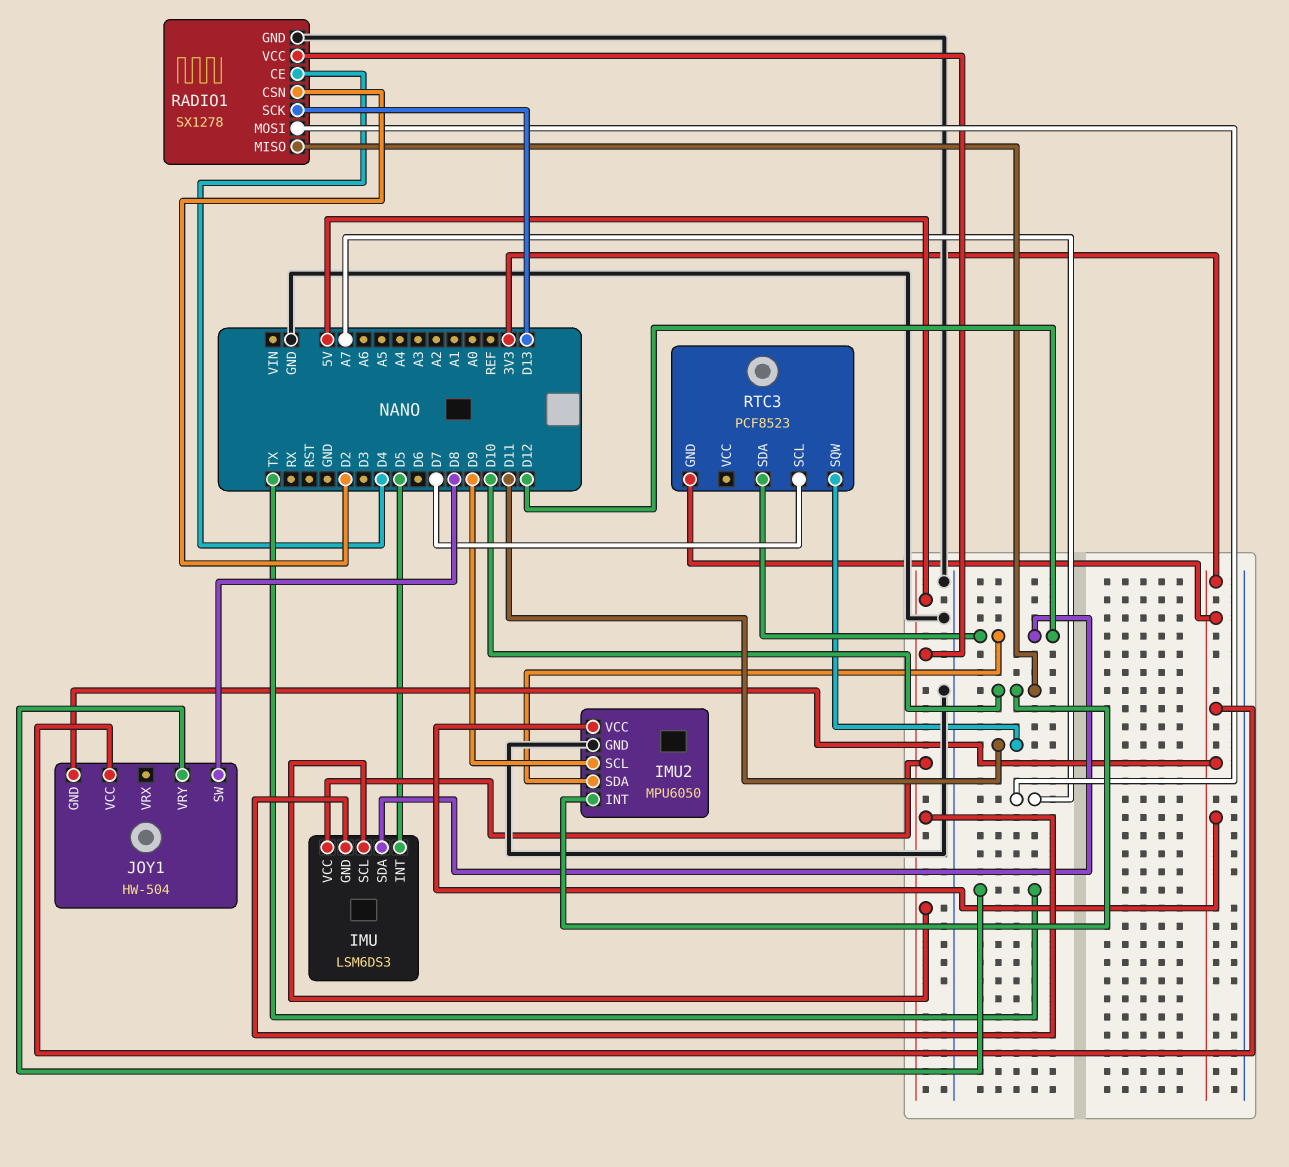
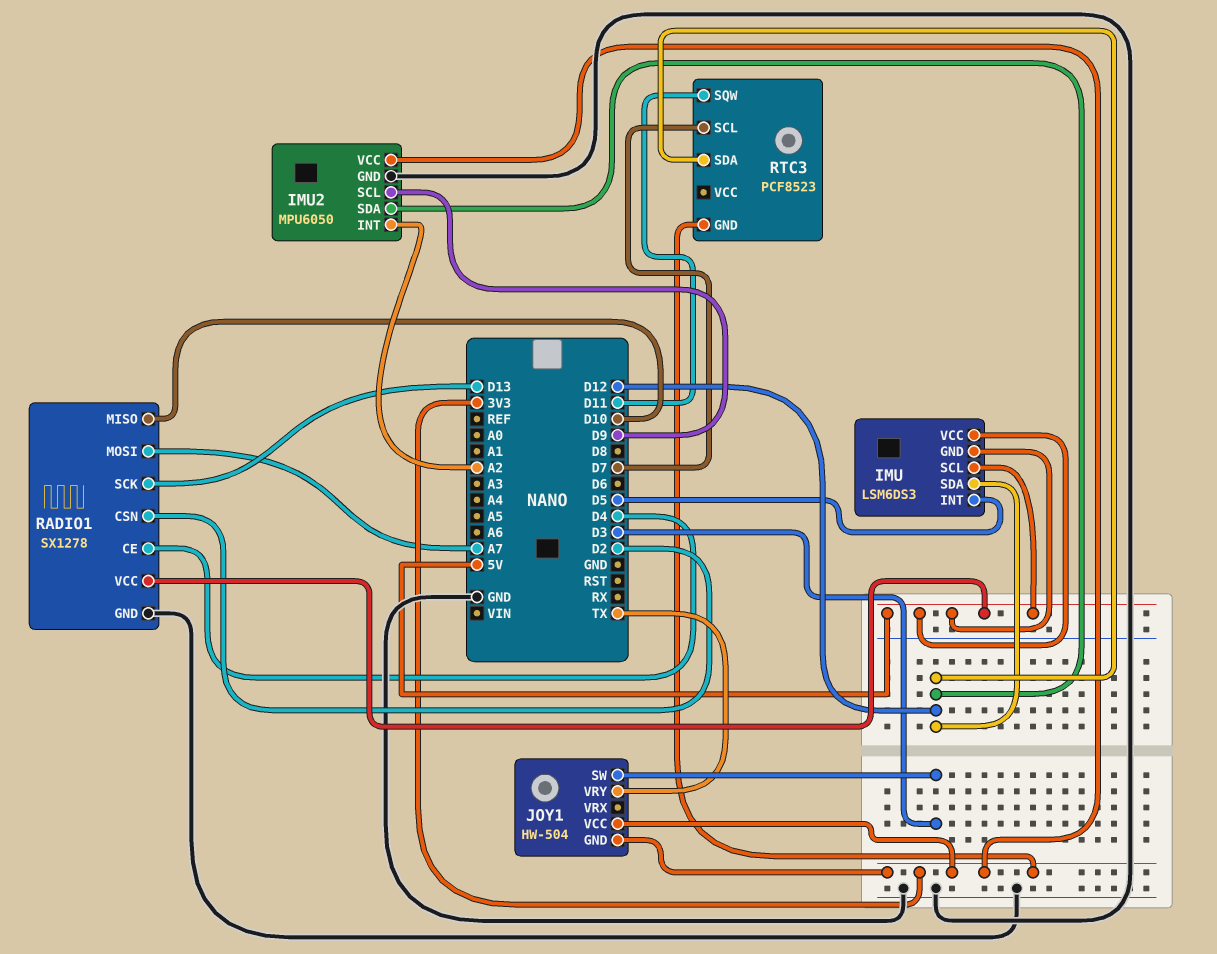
IMU2 pin INT: D10 -> A2
JOY1 pin SW: D8 -> D3

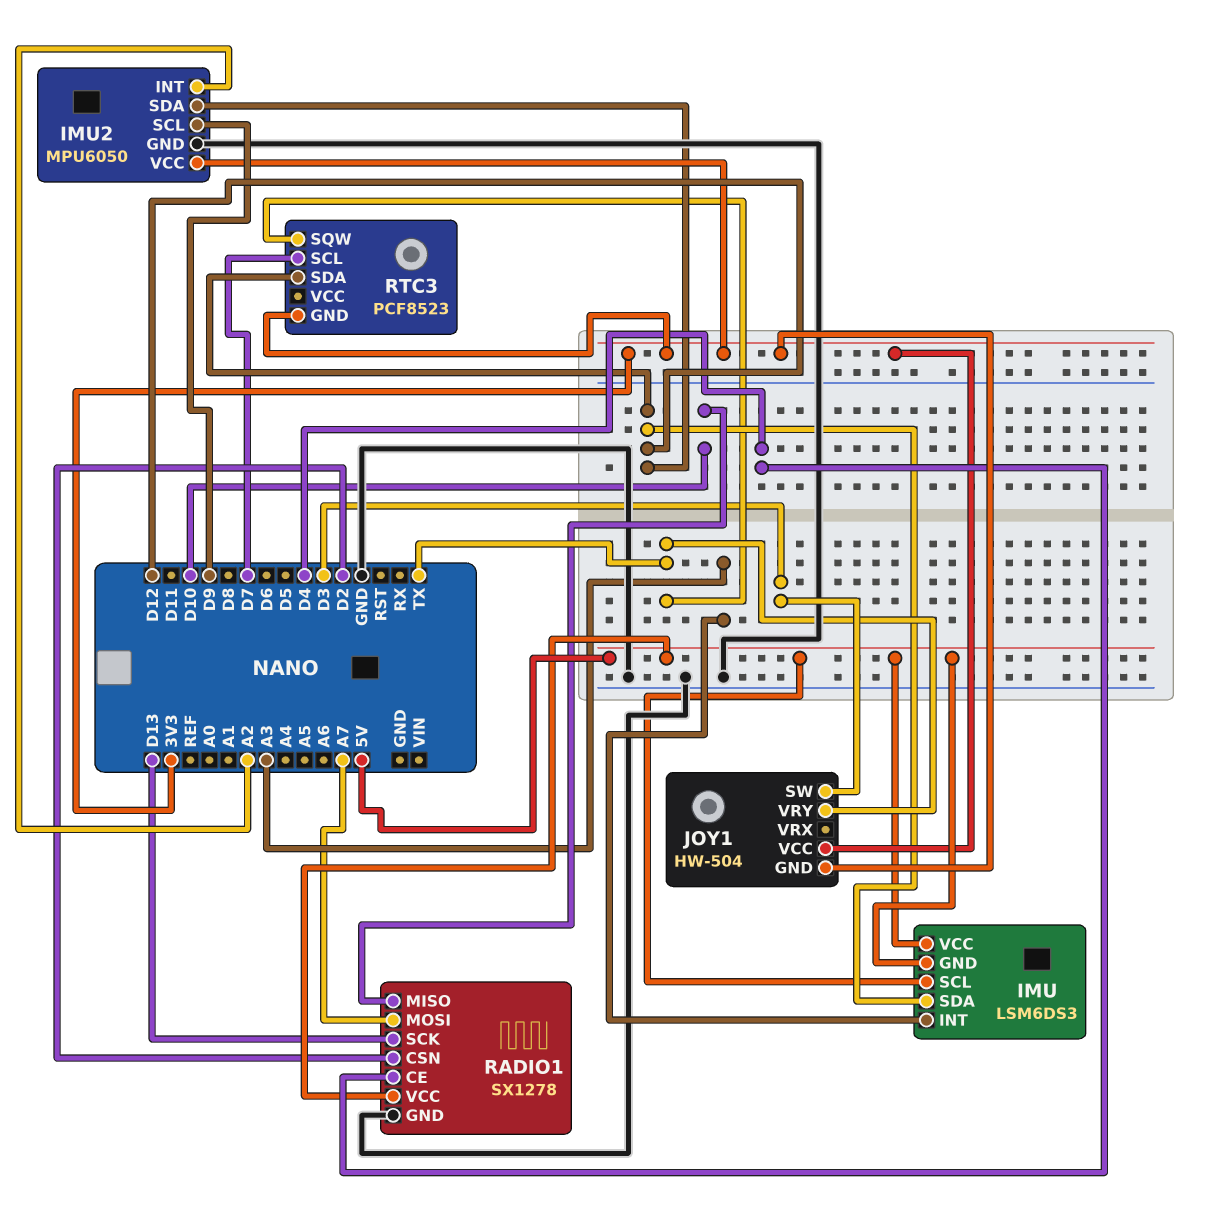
IMU pin INT: D5 -> A3
RTC3 pin SQW: D11 -> TX

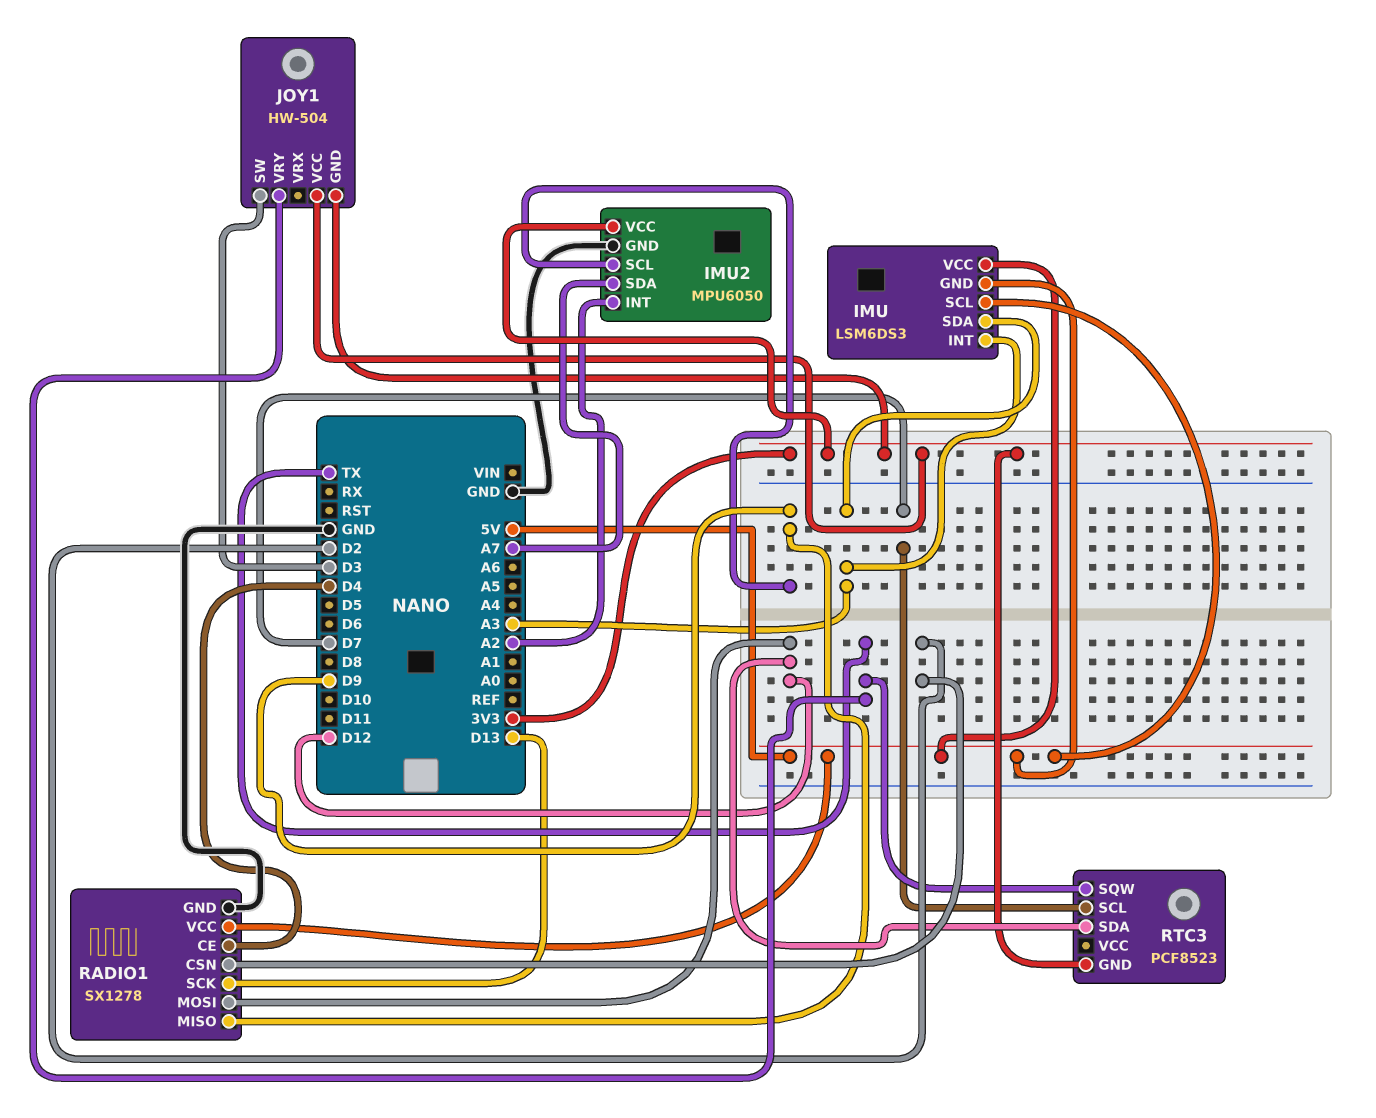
IMU pin SDA: D12 -> A3
IMU2 pin SDA: D12 -> A7
RADIO1 pin MISO: D10 -> D9
RADIO1 pin MOSI: A7 -> D12

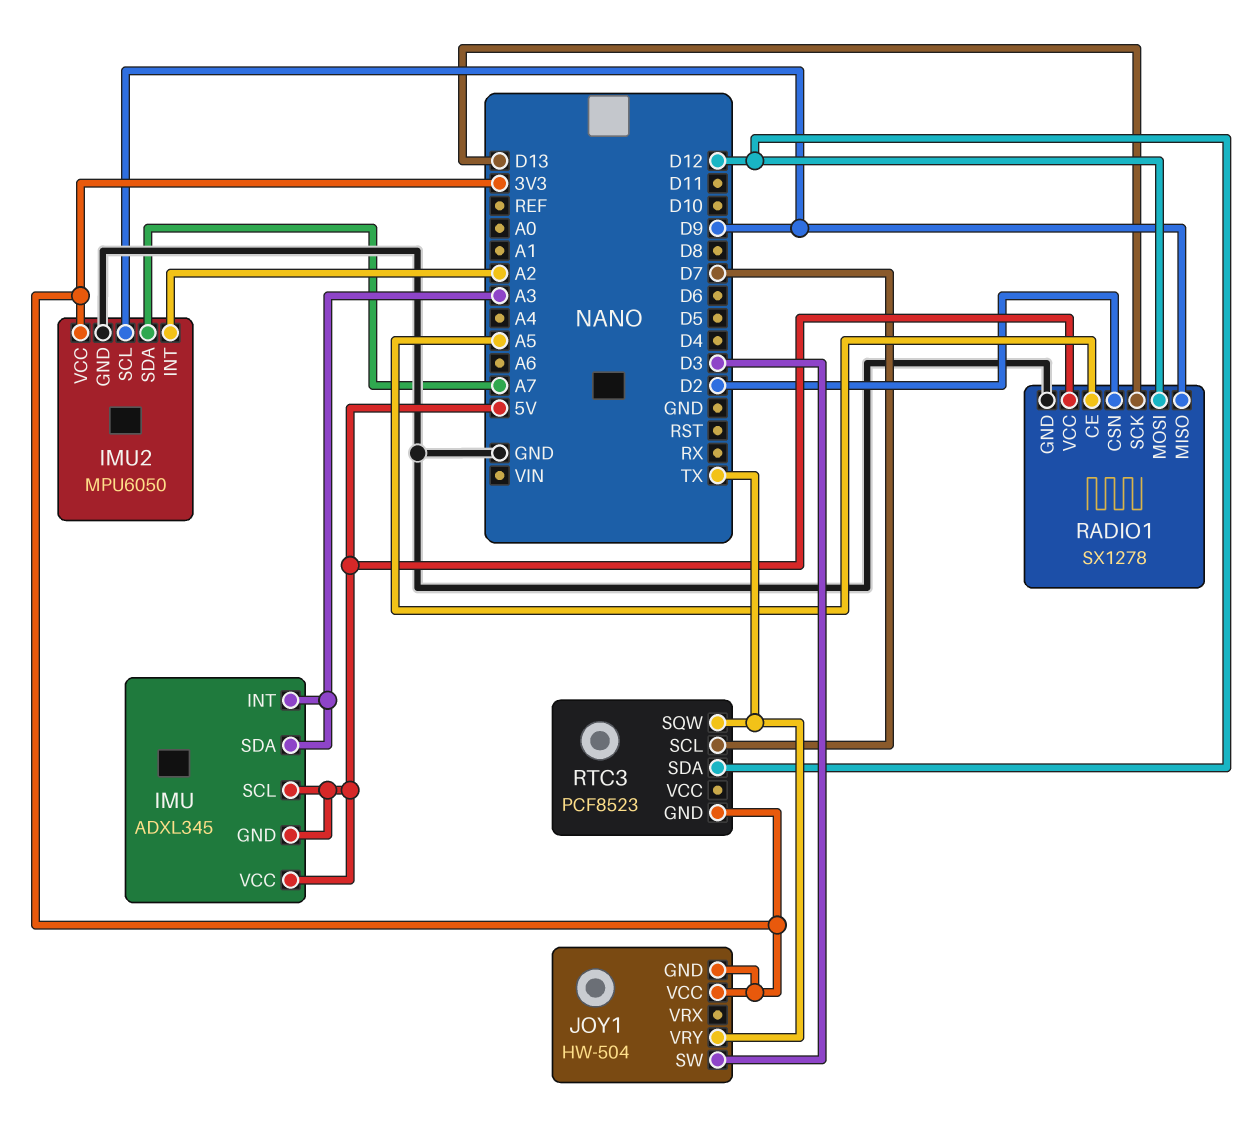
IMU: LSM6DS3 -> ADXL345
RADIO1 pin CE: D4 -> A5

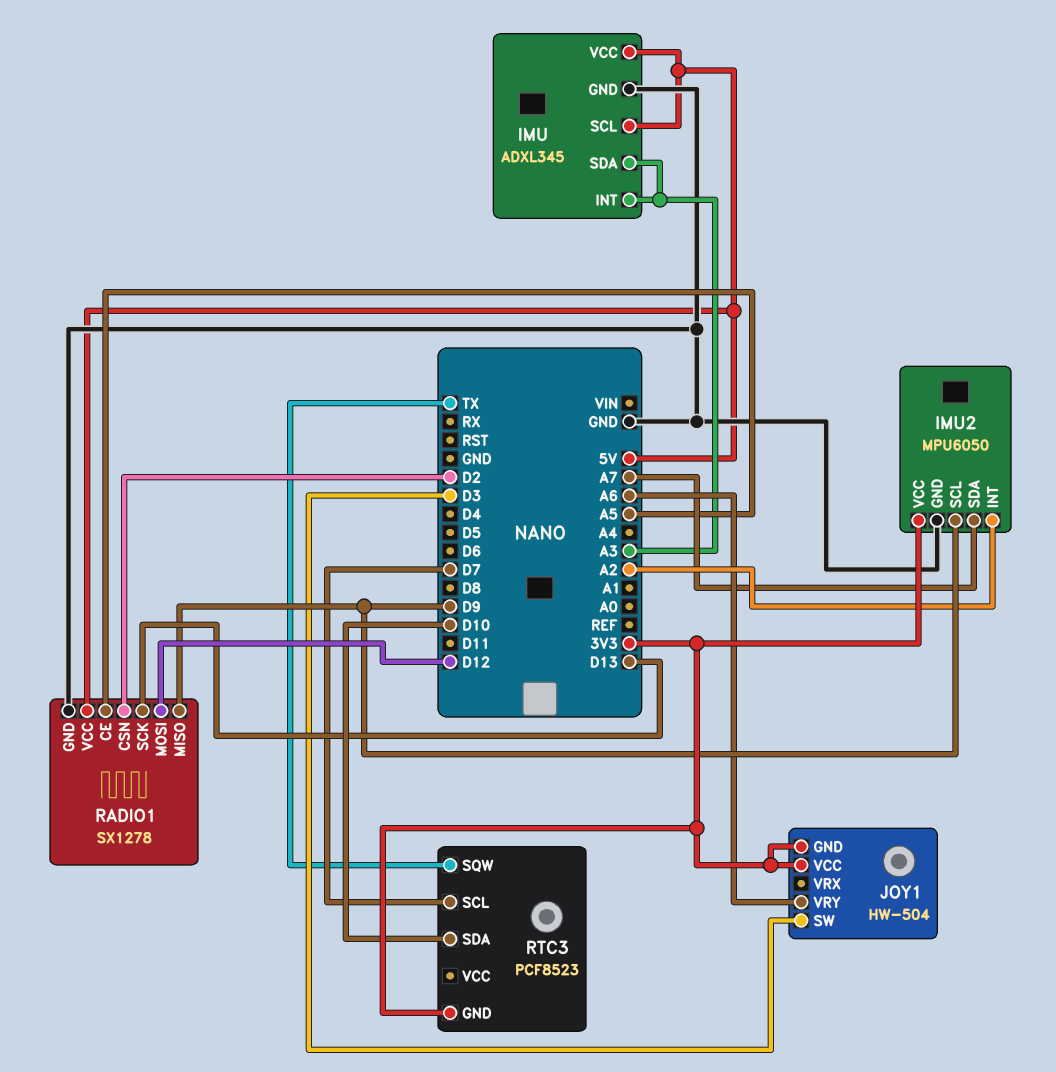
IMU pin GND: 5V -> GND
JOY1 pin VRY: TX -> A6
RTC3 pin SDA: D12 -> D10

